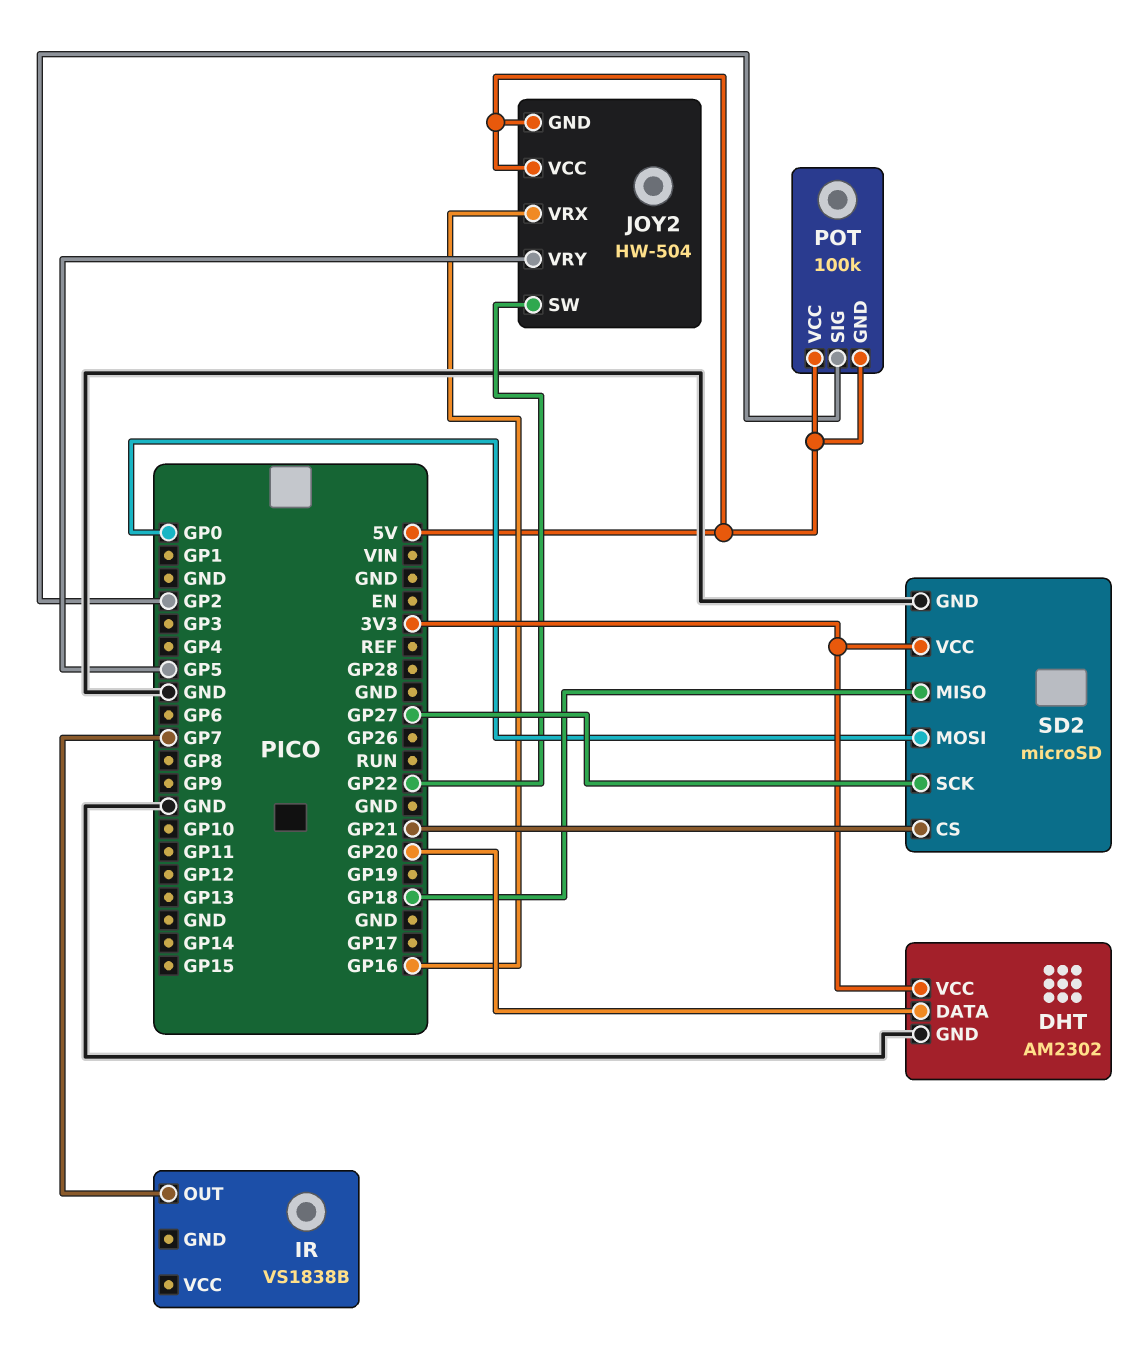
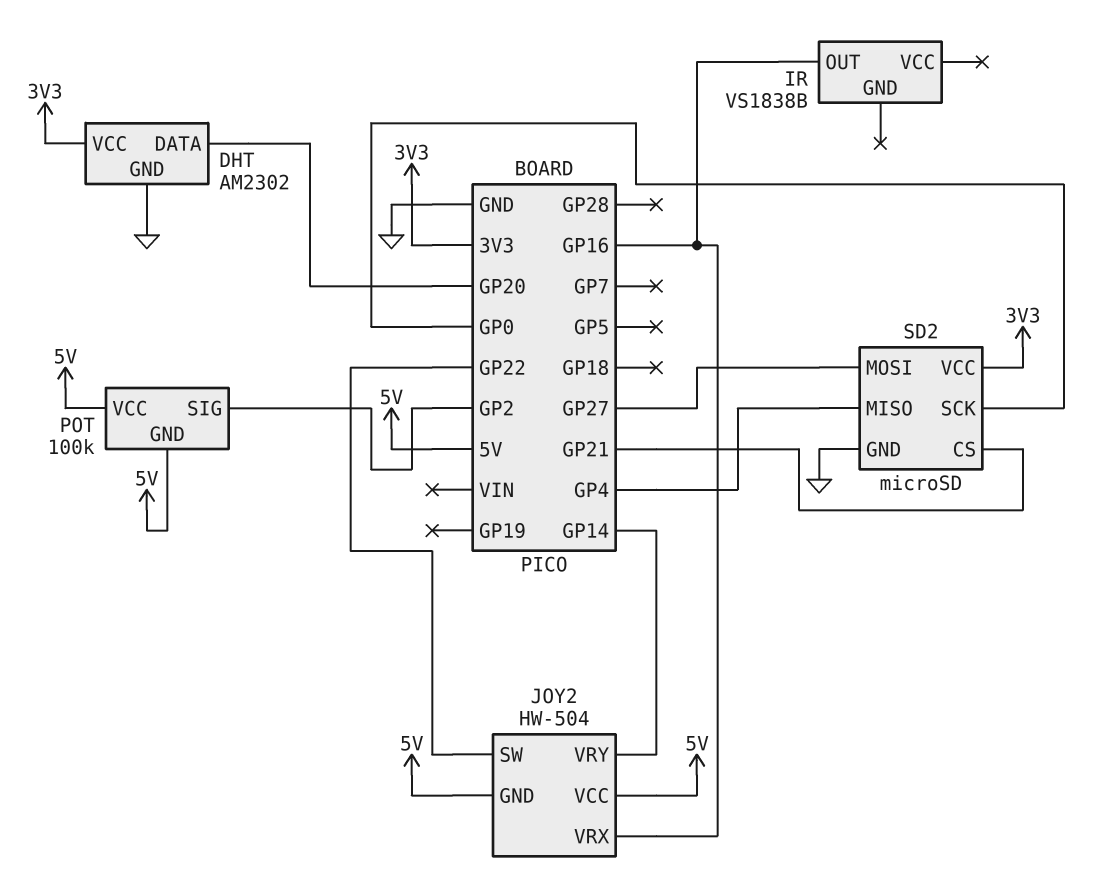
IR pin OUT: GP7 -> GP16
JOY2 pin VRY: GP5 -> GP14
SD2 pin MISO: GP18 -> GP4
SD2 pin MOSI: GP0 -> GP27
SD2 pin SCK: GP27 -> GP0

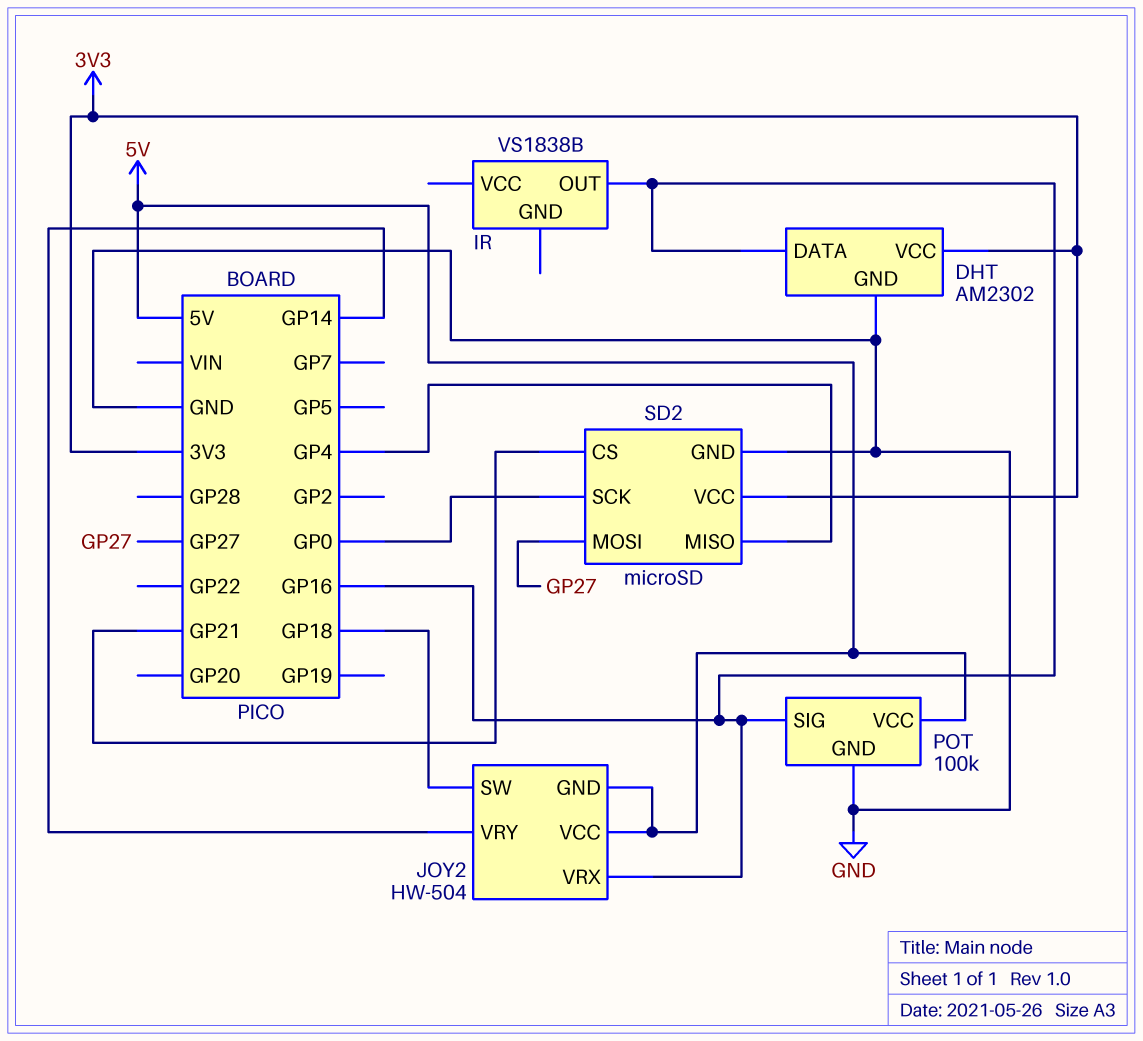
DHT pin DATA: GP20 -> GP16
JOY2 pin SW: GP22 -> GP18
POT pin GND: 5V -> GND
POT pin SIG: GP2 -> GP16

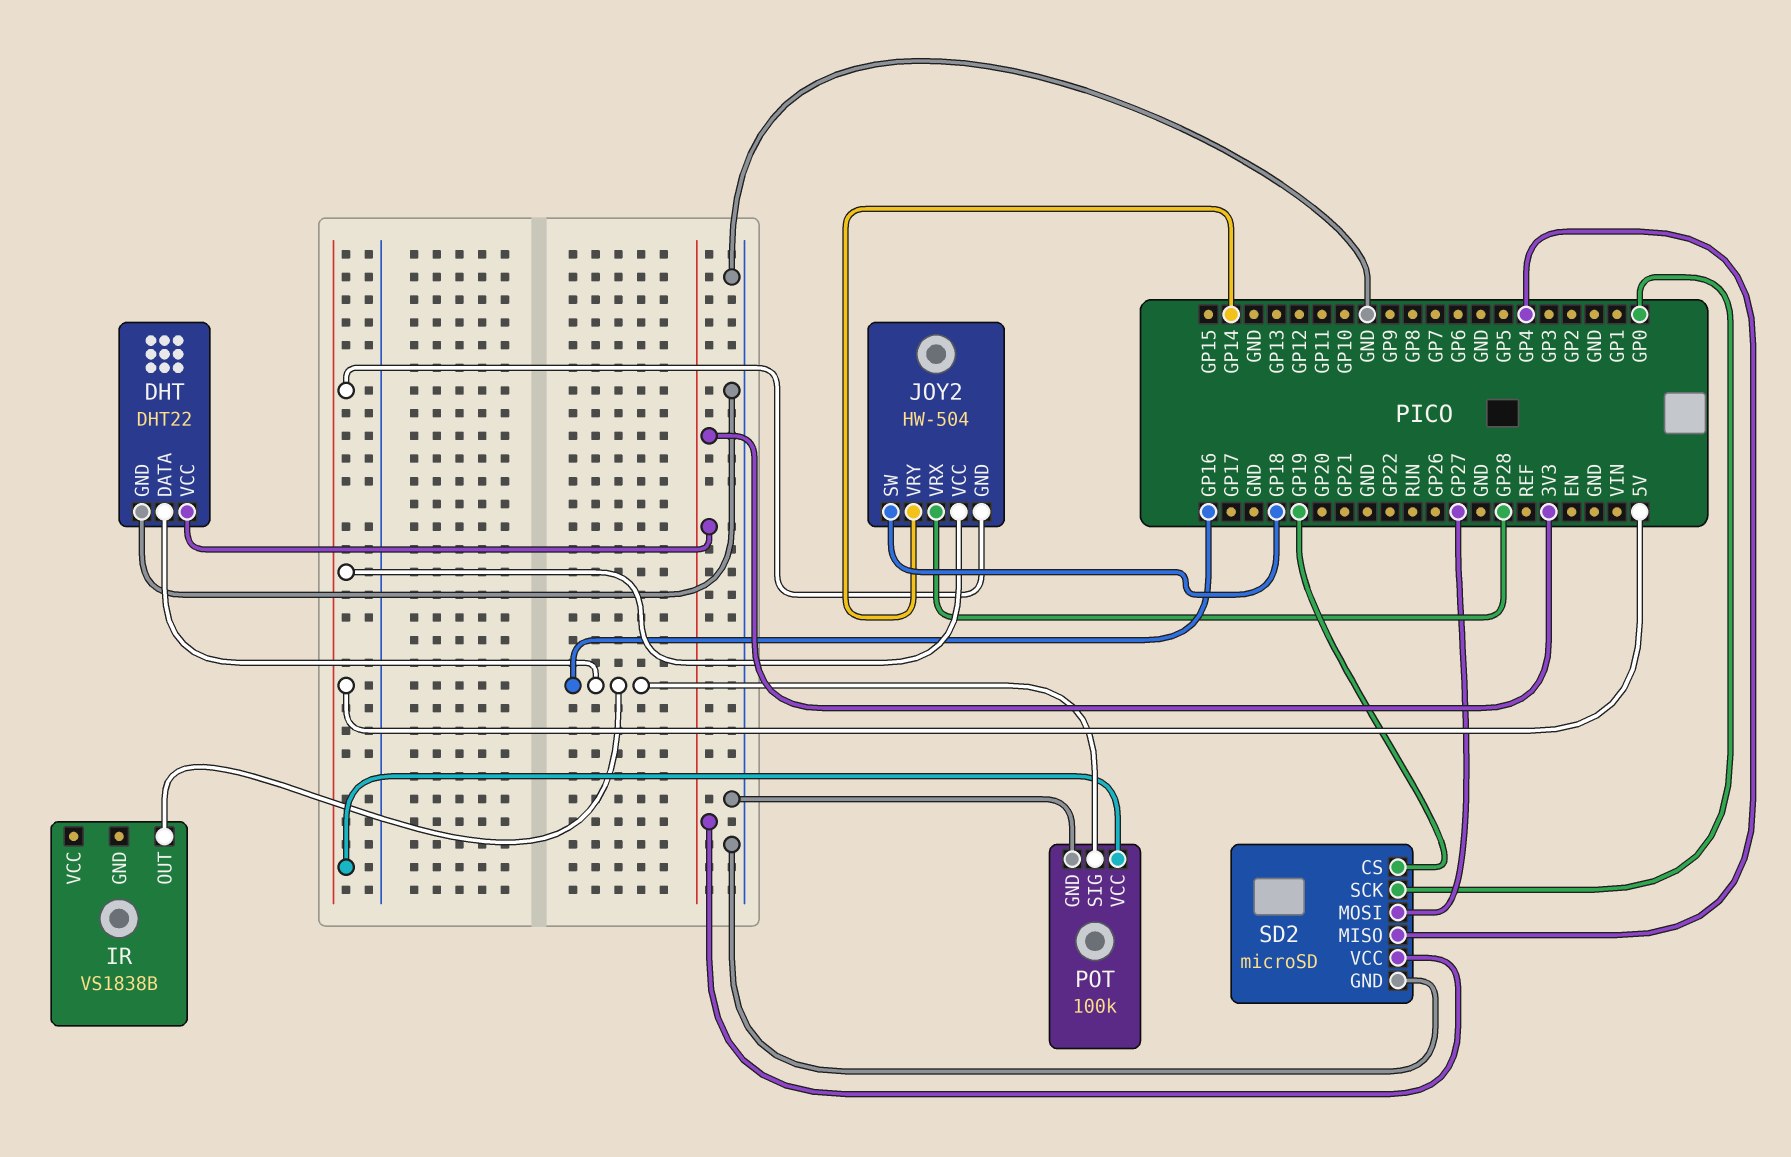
DHT: AM2302 -> DHT22
JOY2 pin VRX: GP16 -> GP28
SD2 pin CS: GP21 -> GP19

